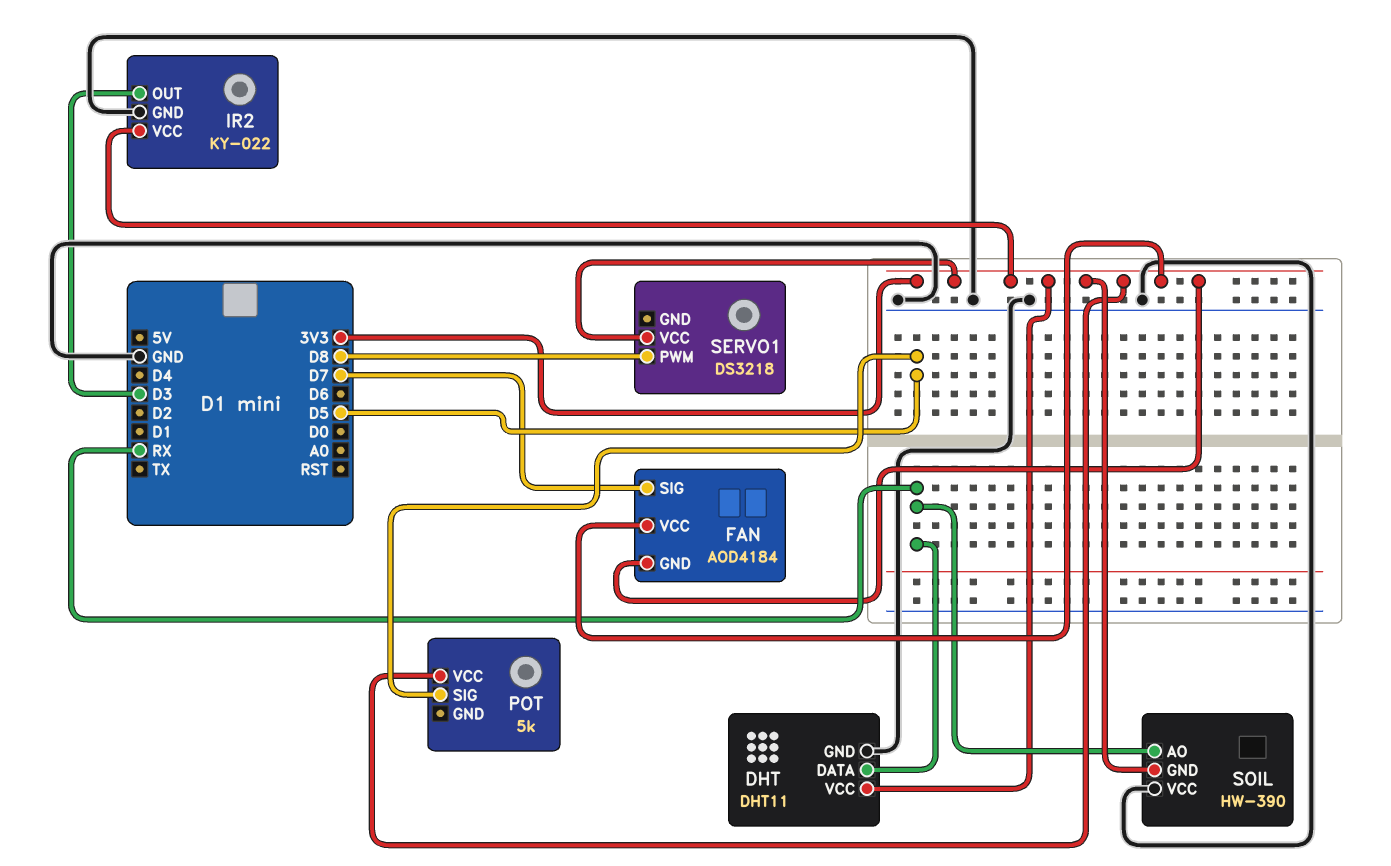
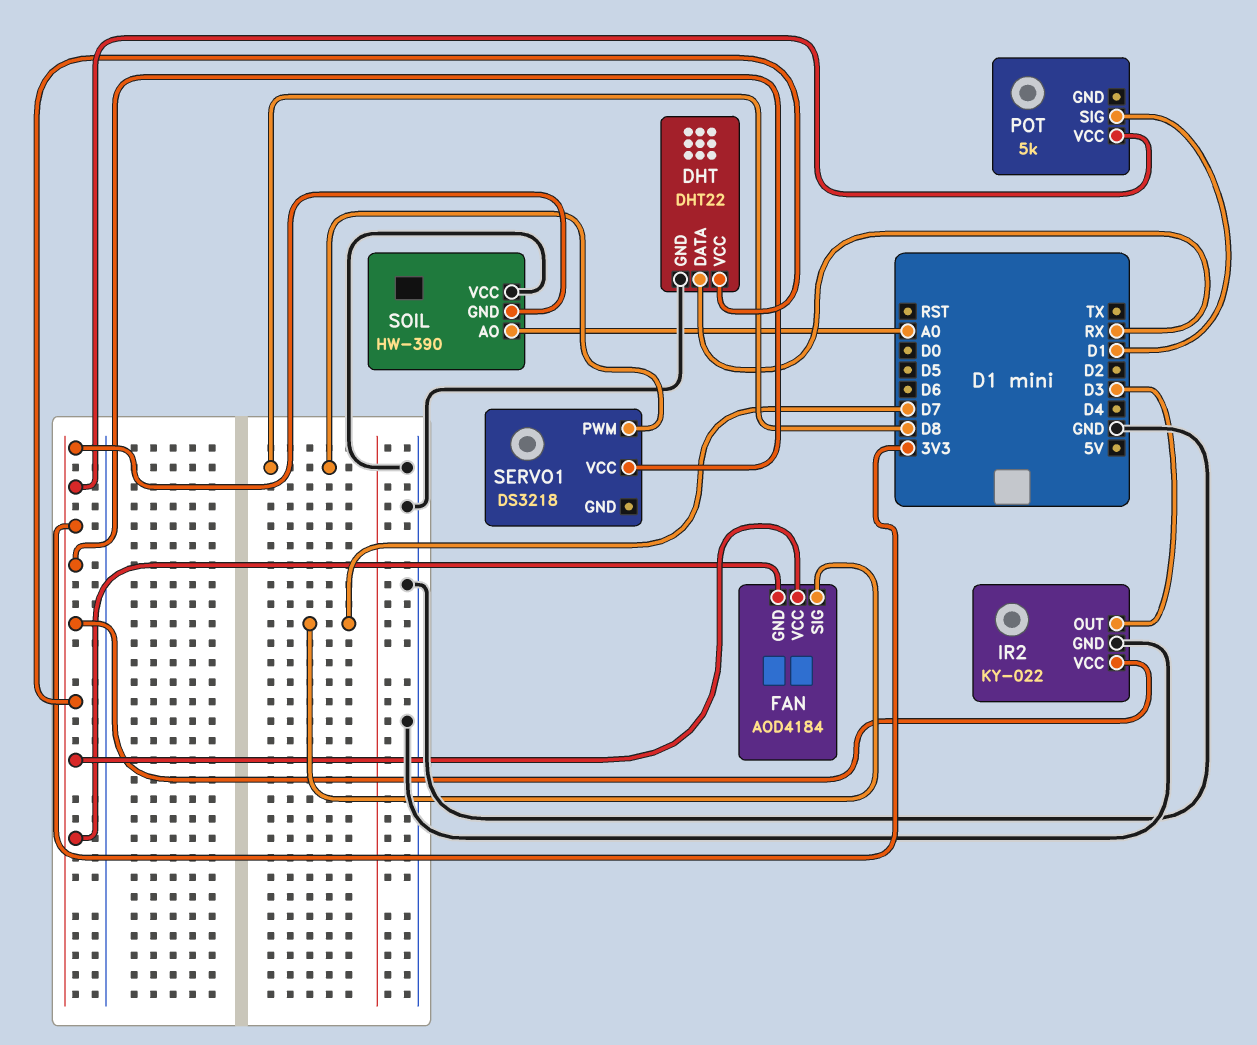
DHT: DHT11 -> DHT22
POT pin SIG: D5 -> D1
SOIL pin AO: RX -> A0

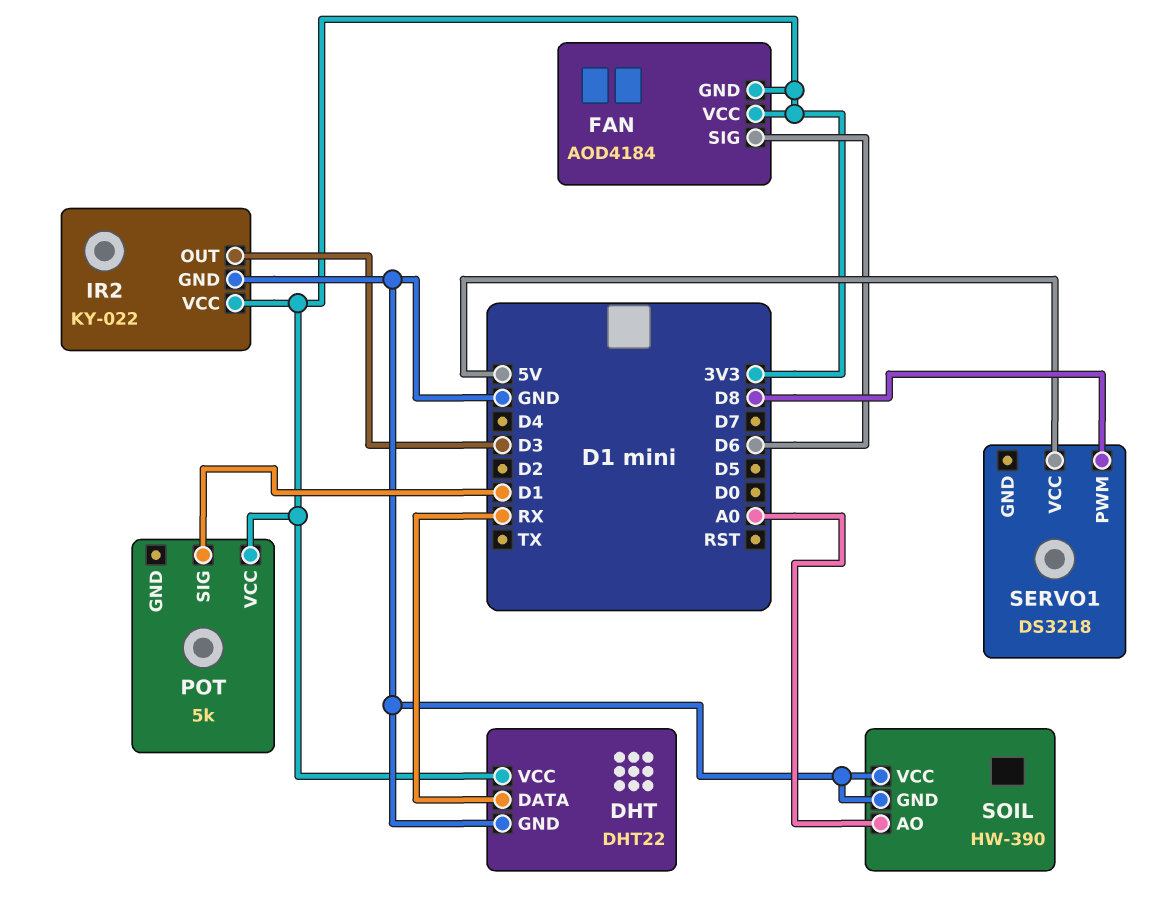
FAN pin SIG: D7 -> D6
SERVO1 pin VCC: 3V3 -> 5V
SOIL pin GND: 3V3 -> GND

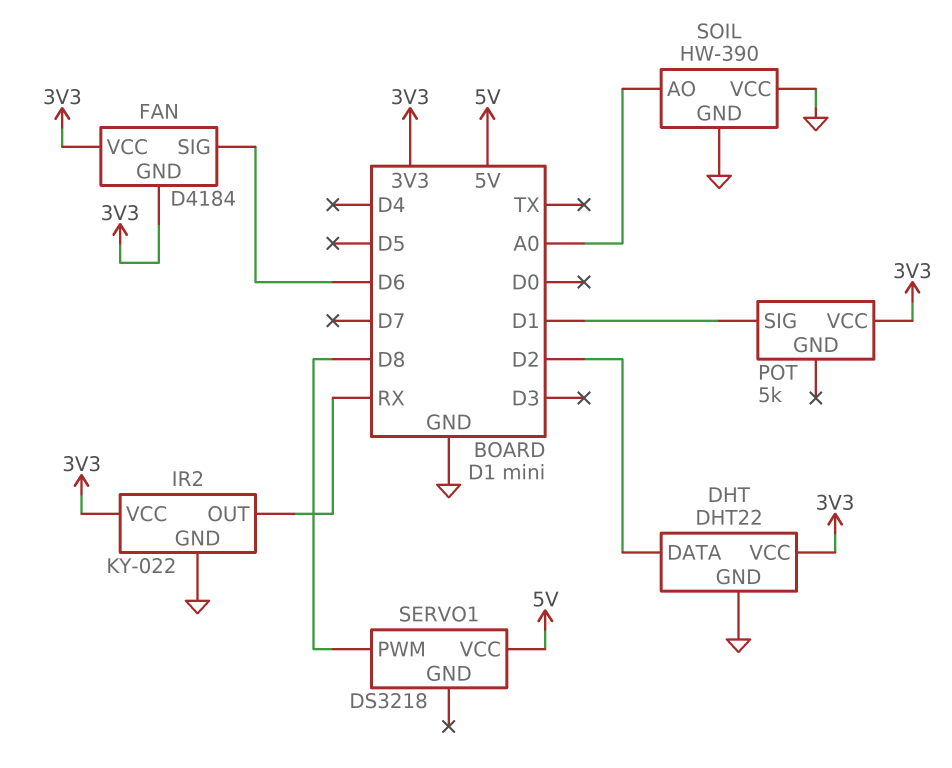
DHT pin DATA: RX -> D2
FAN: AOD4184 -> D4184
IR2 pin OUT: D3 -> RX

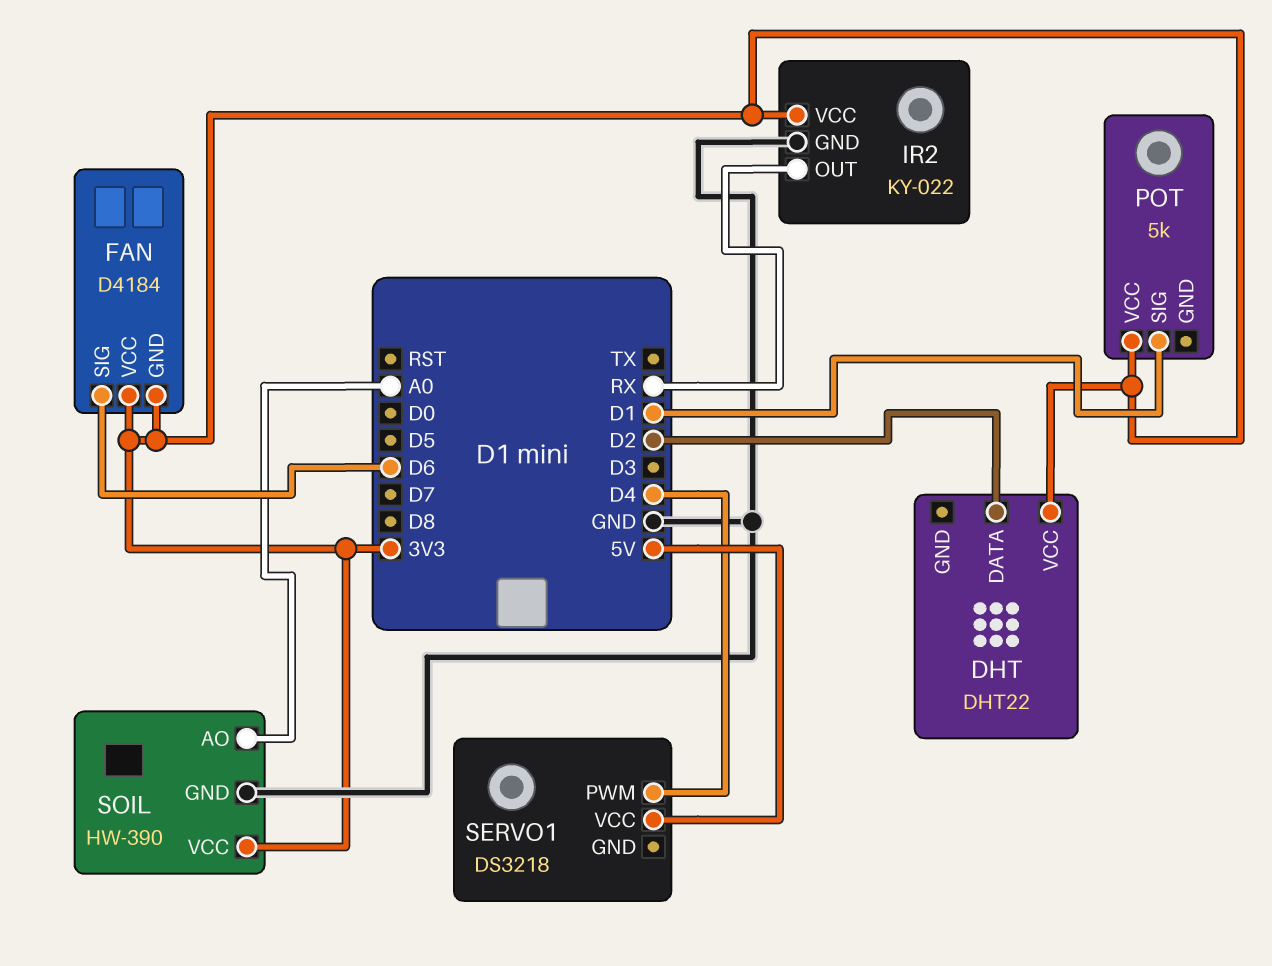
DHT pin GND: GND -> none
SERVO1 pin PWM: D8 -> D4
SOIL pin VCC: GND -> 3V3

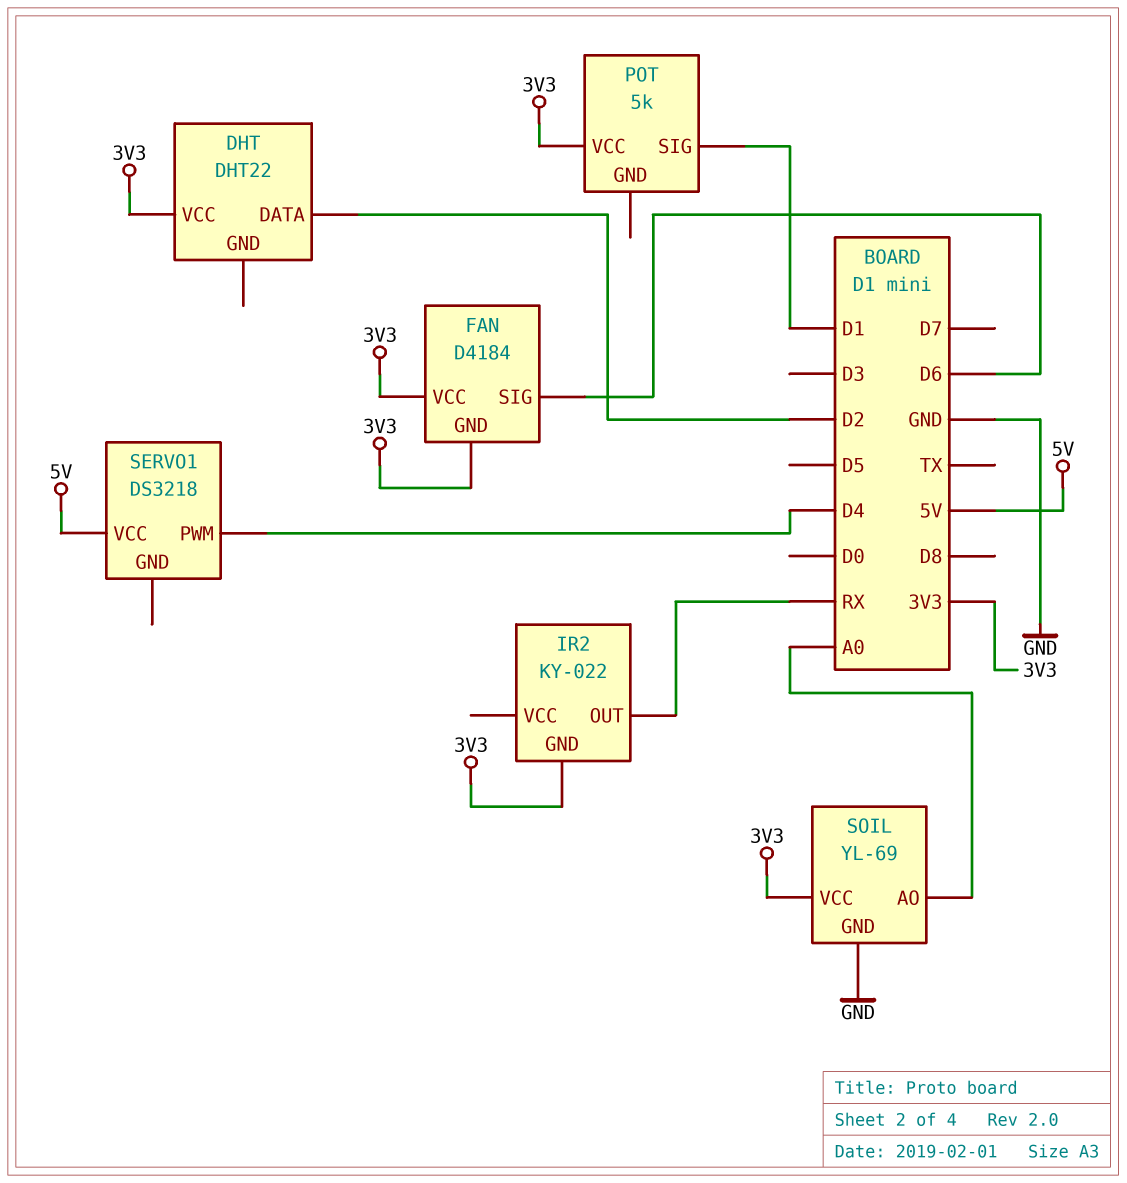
IR2 pin GND: GND -> 3V3
IR2 pin VCC: 3V3 -> none
SOIL: HW-390 -> YL-69

